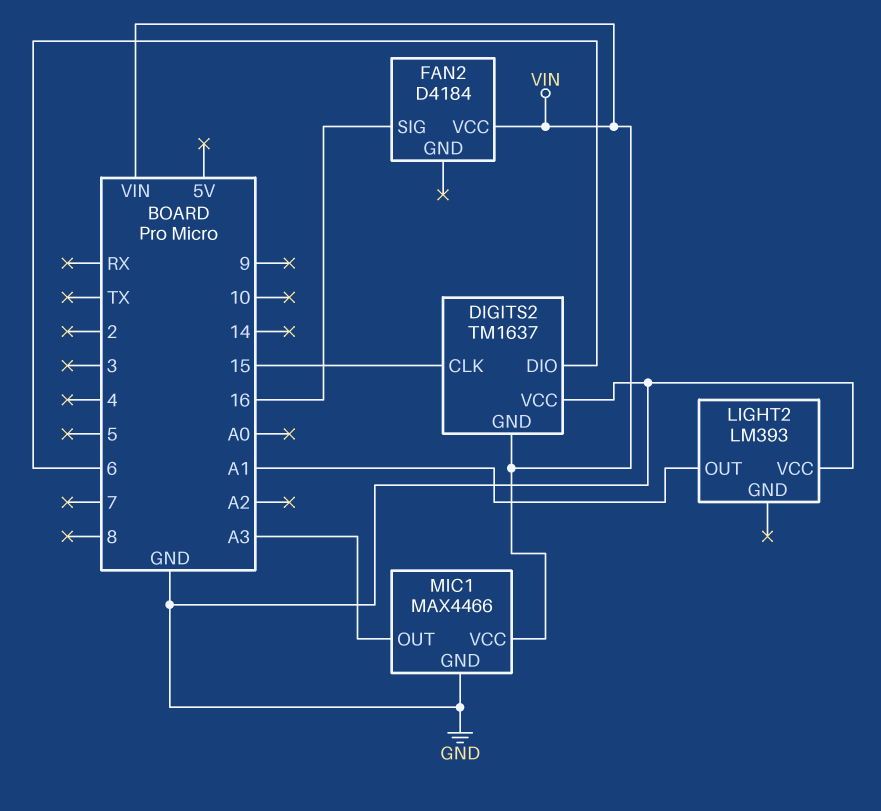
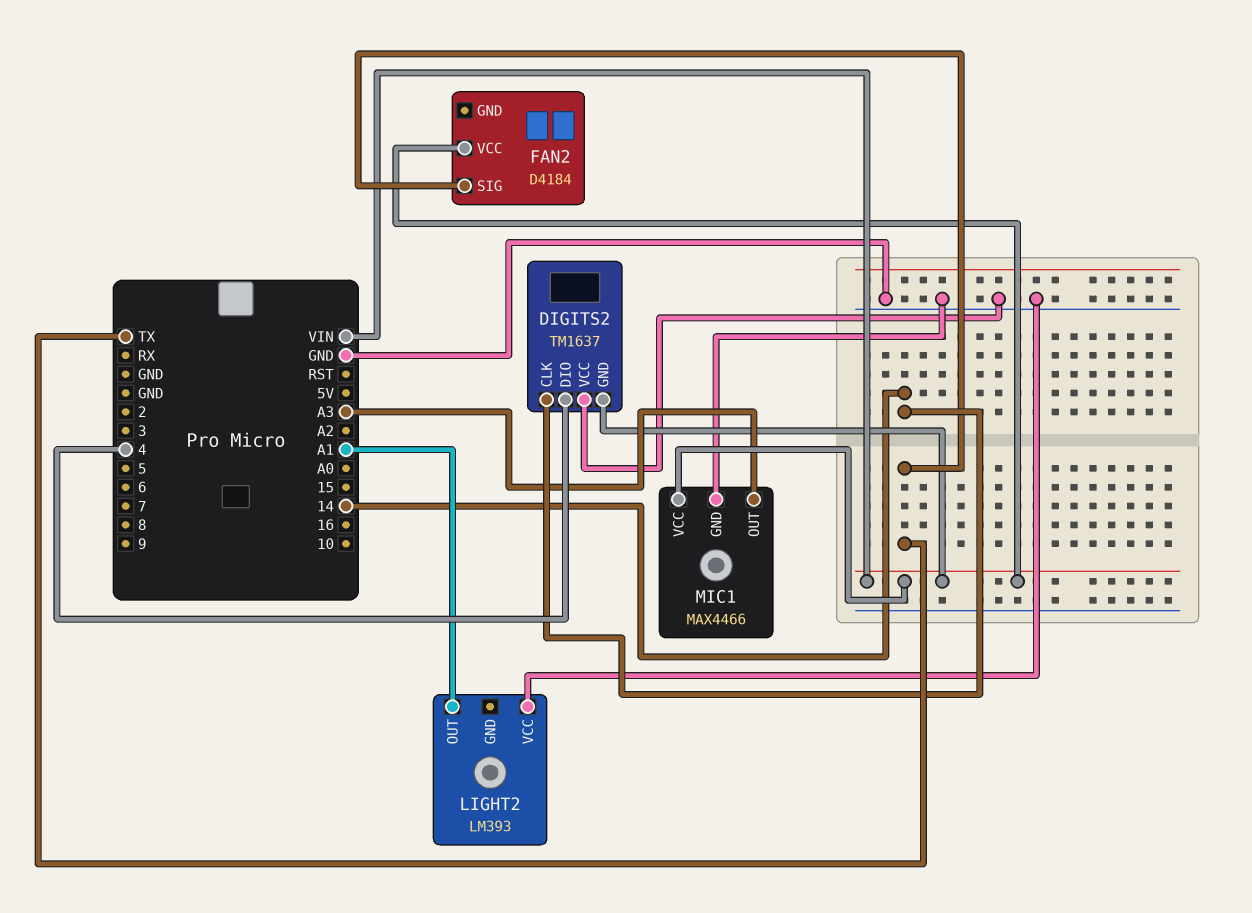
DIGITS2 pin CLK: 15 -> 14
DIGITS2 pin DIO: 6 -> 4
FAN2 pin SIG: 16 -> TX

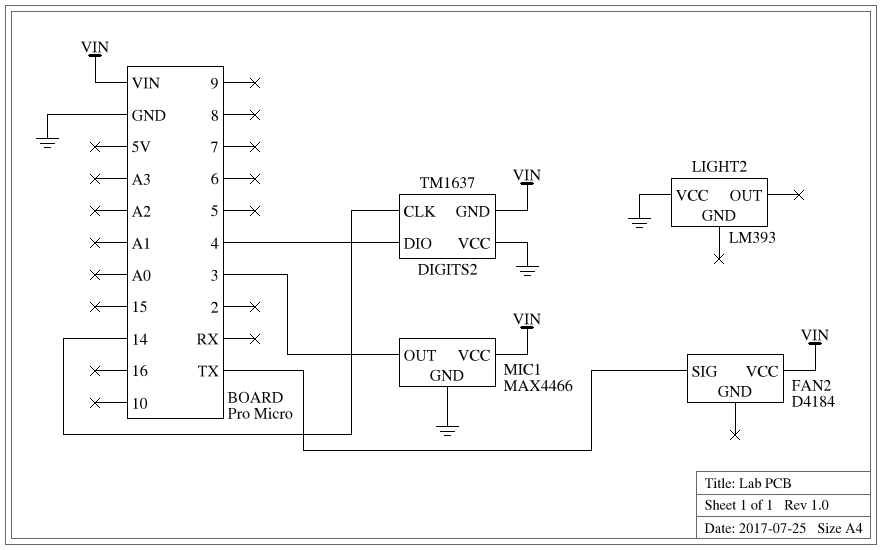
LIGHT2 pin OUT: A1 -> none
MIC1 pin OUT: A3 -> 3

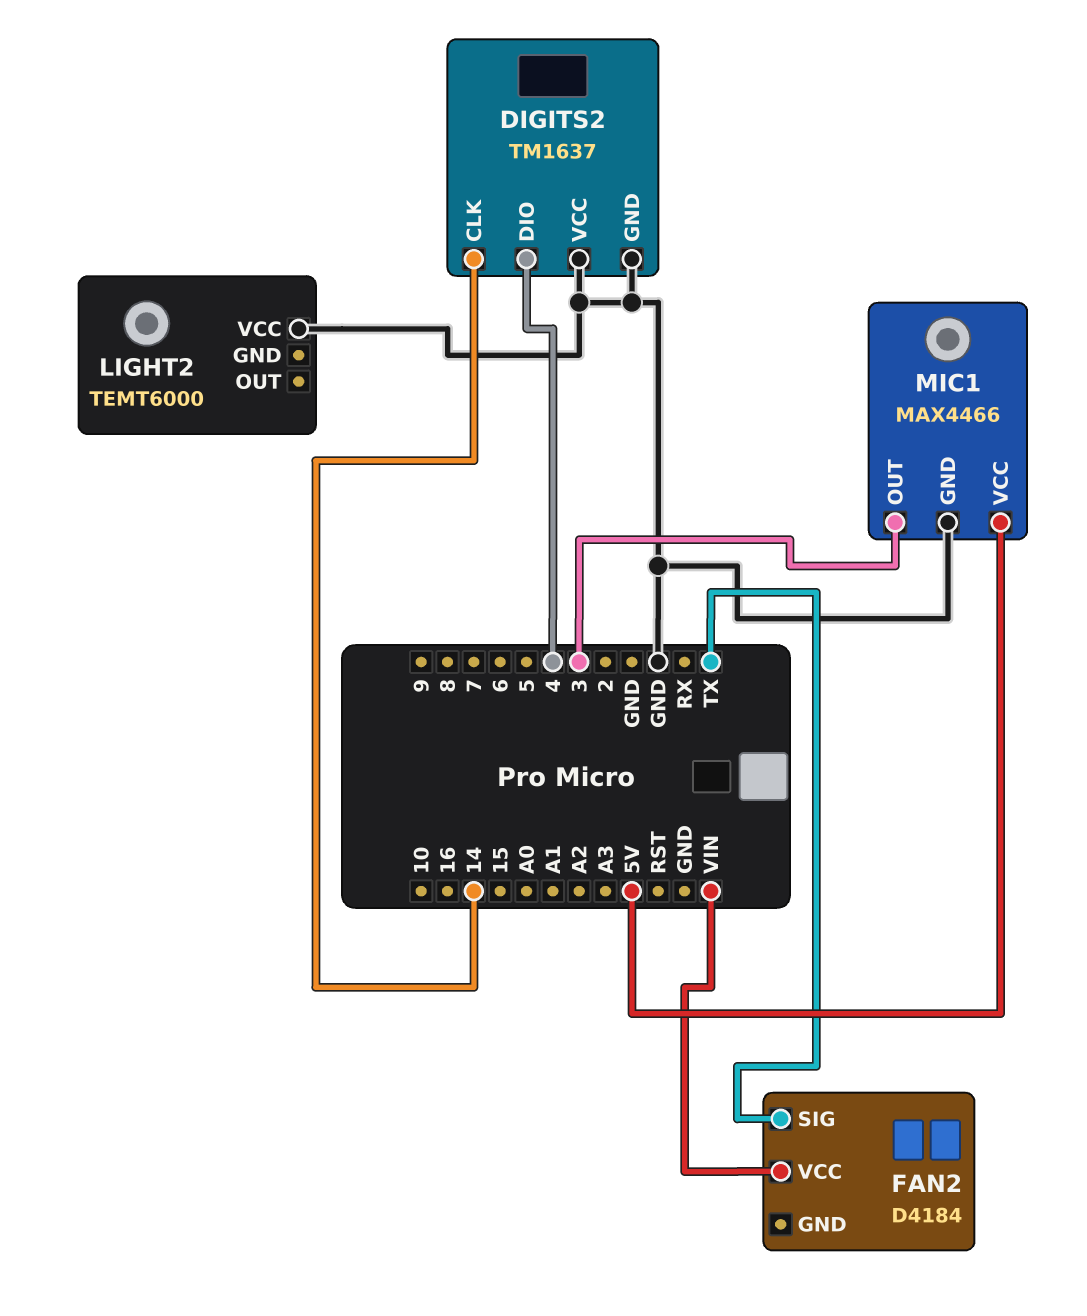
DIGITS2 pin GND: VIN -> GND
LIGHT2: LM393 -> TEMT6000
MIC1 pin VCC: VIN -> 5V

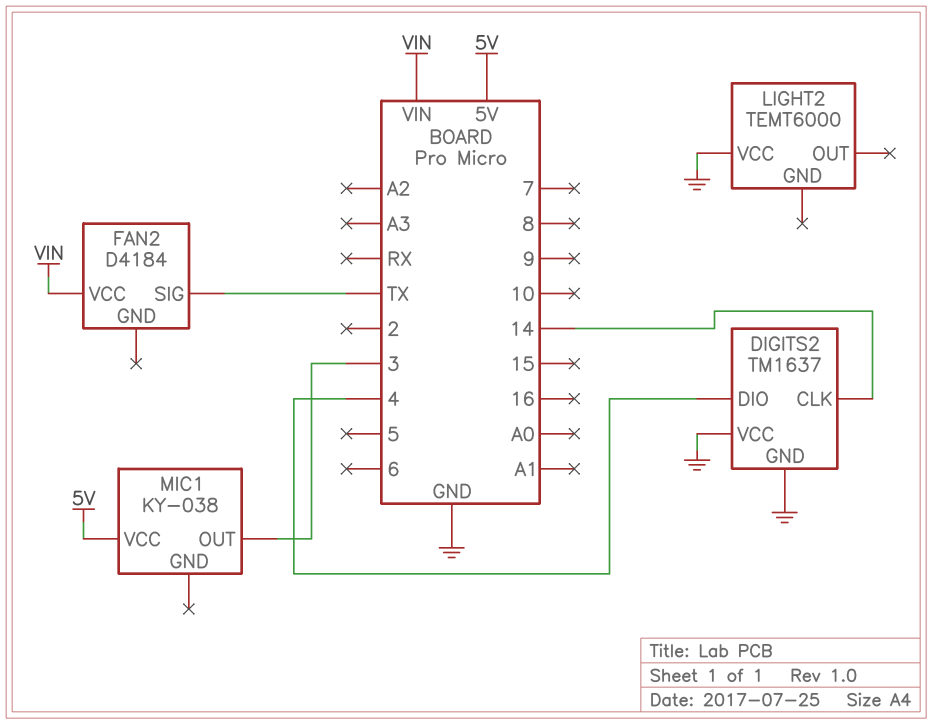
MIC1: MAX4466 -> KY-038
MIC1 pin GND: GND -> none

